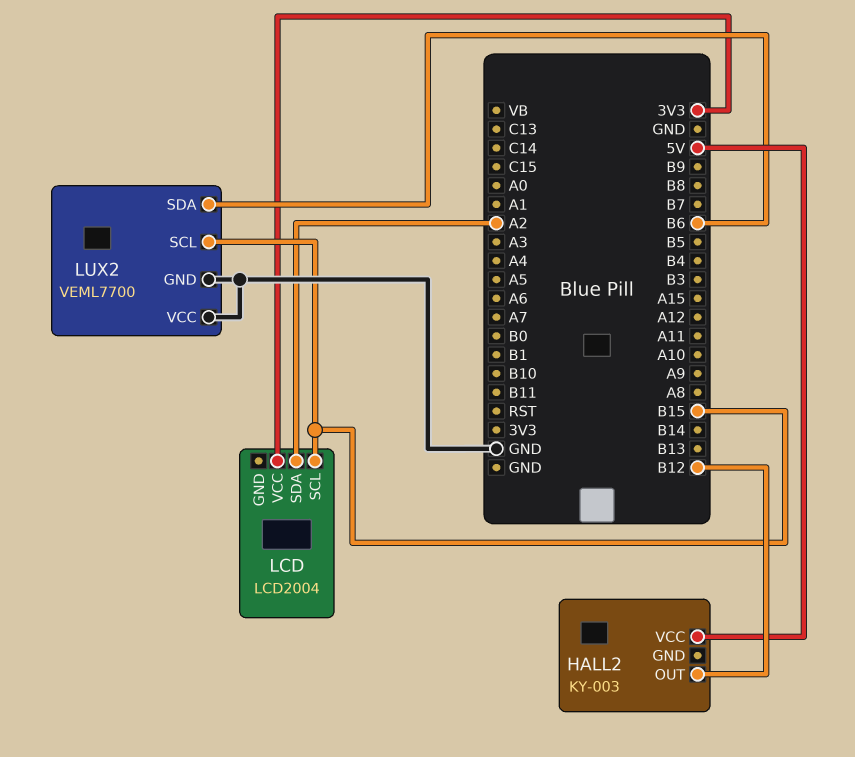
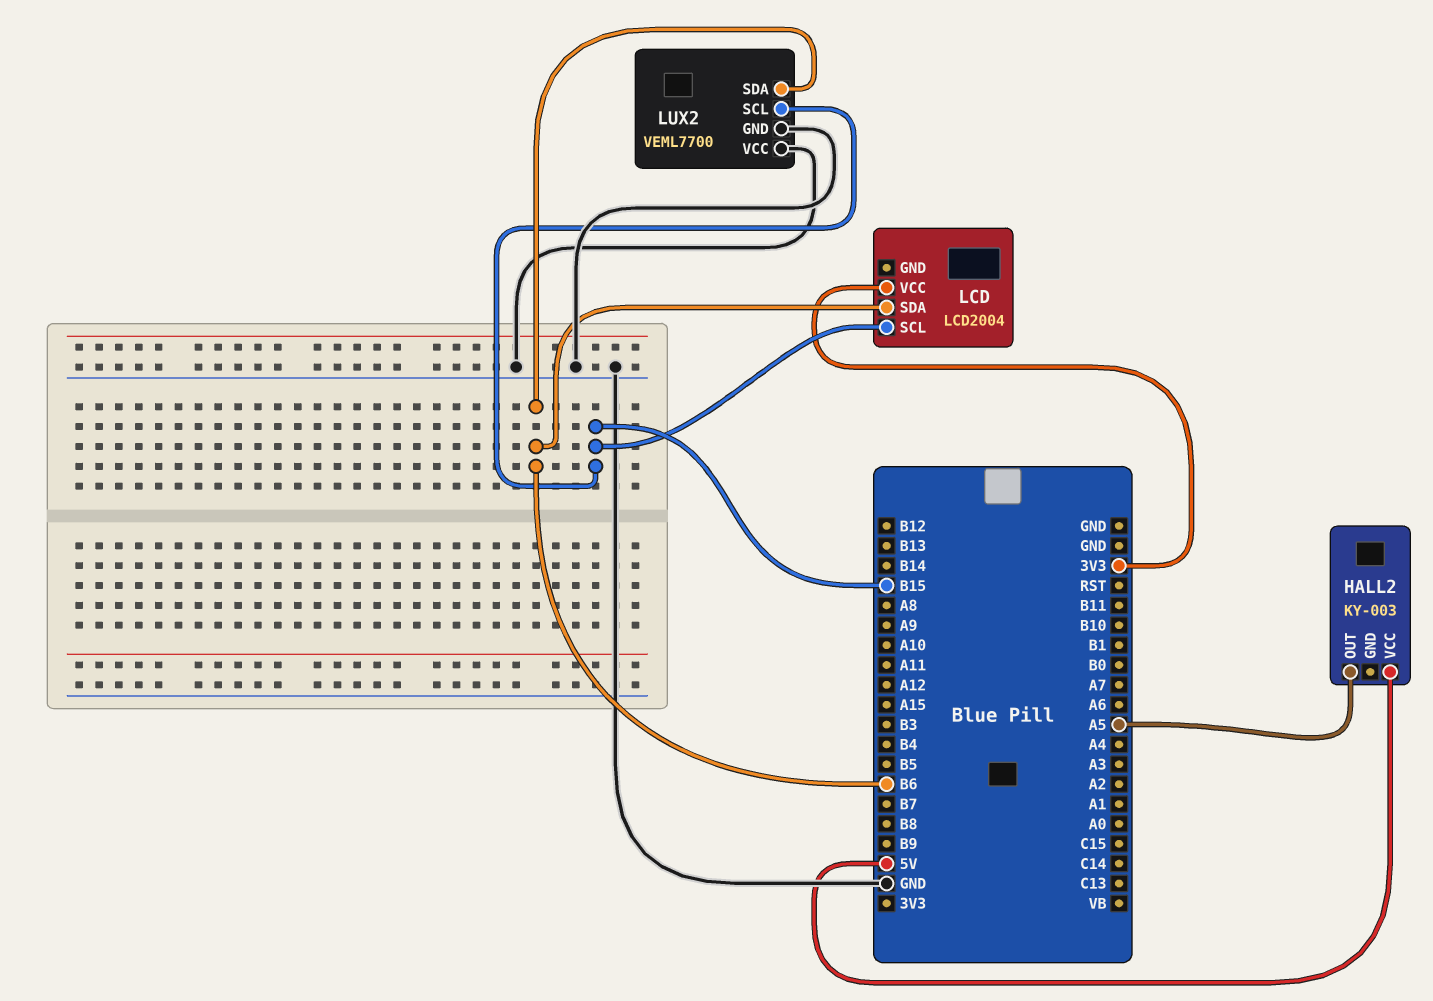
HALL2 pin OUT: B12 -> A5
LCD pin SDA: A2 -> B6

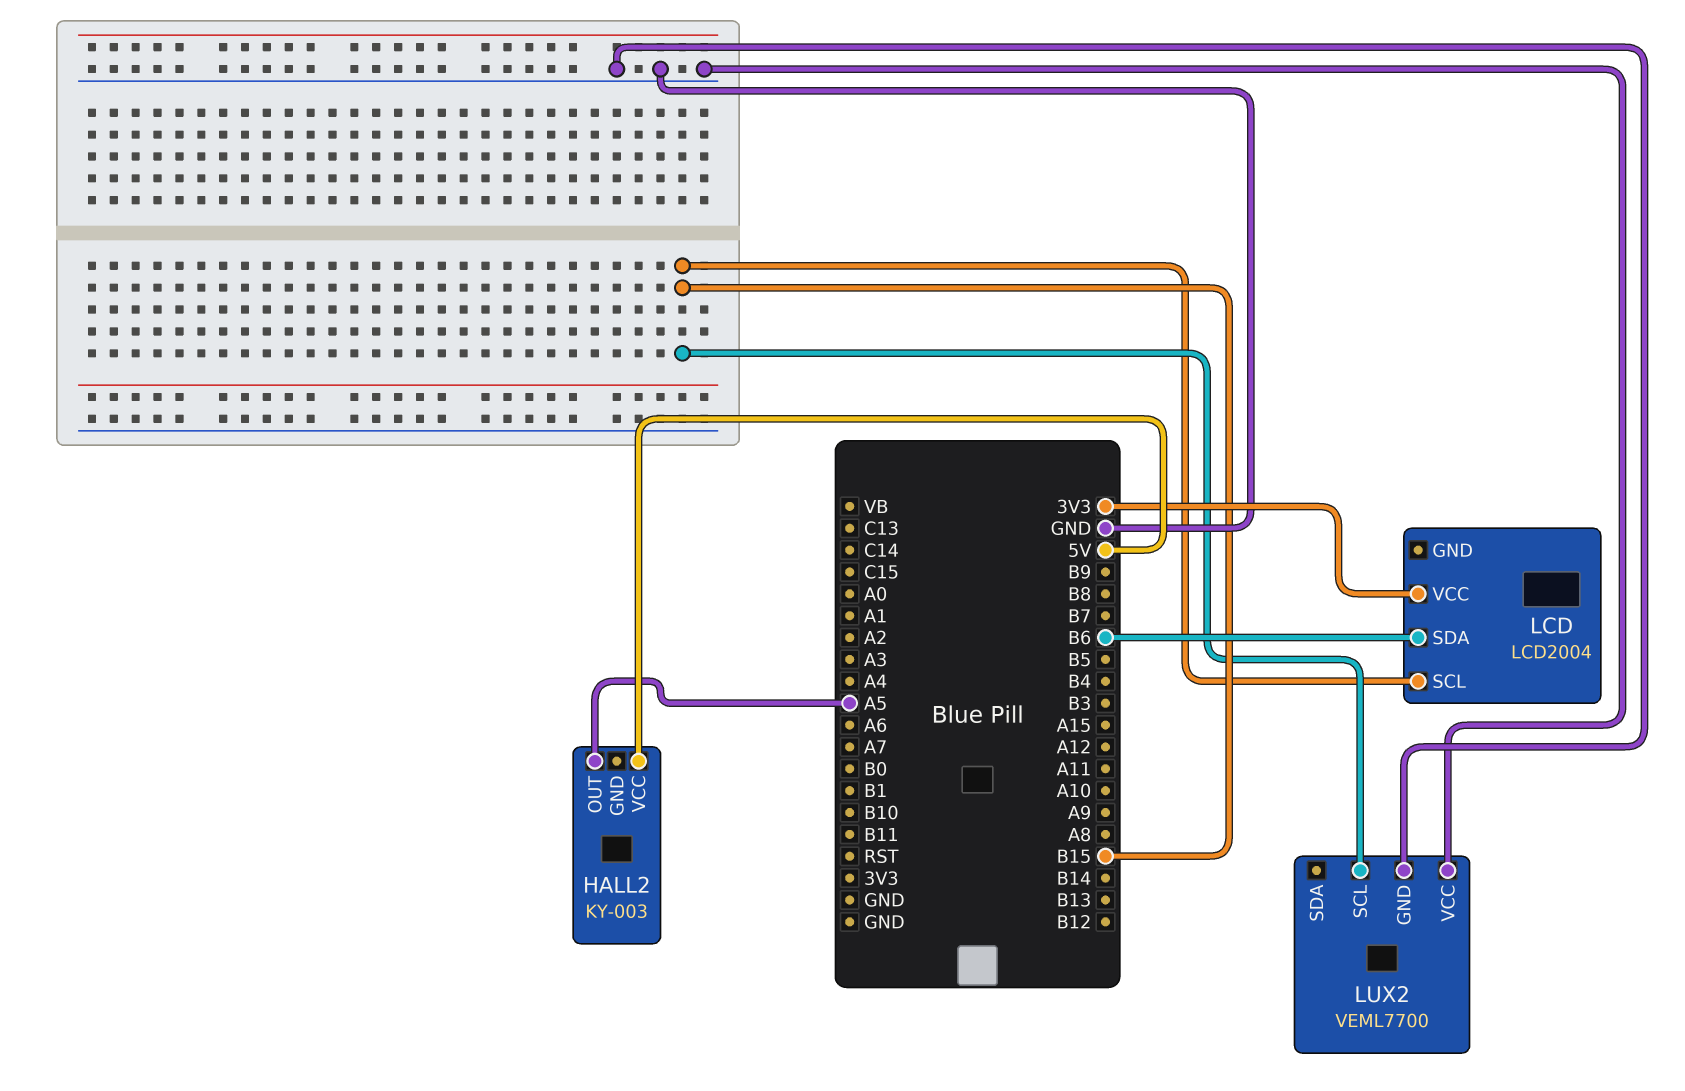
LUX2 pin SDA: B6 -> none

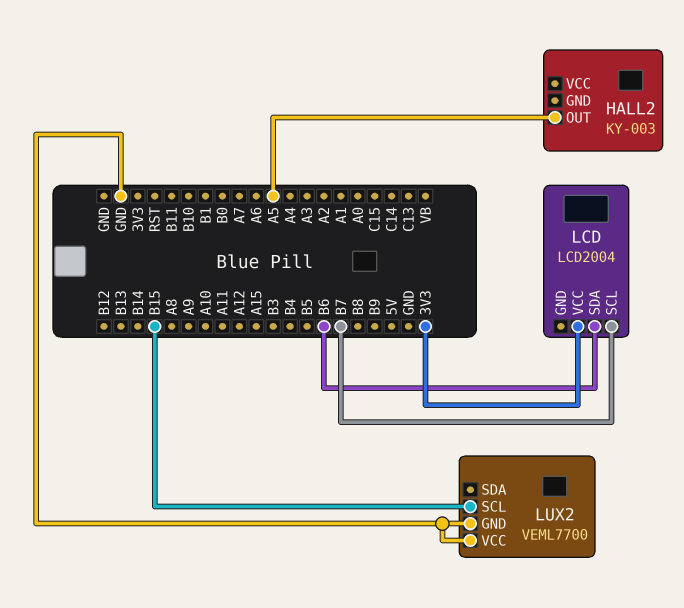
HALL2 pin VCC: 5V -> none
LCD pin SCL: B15 -> B7

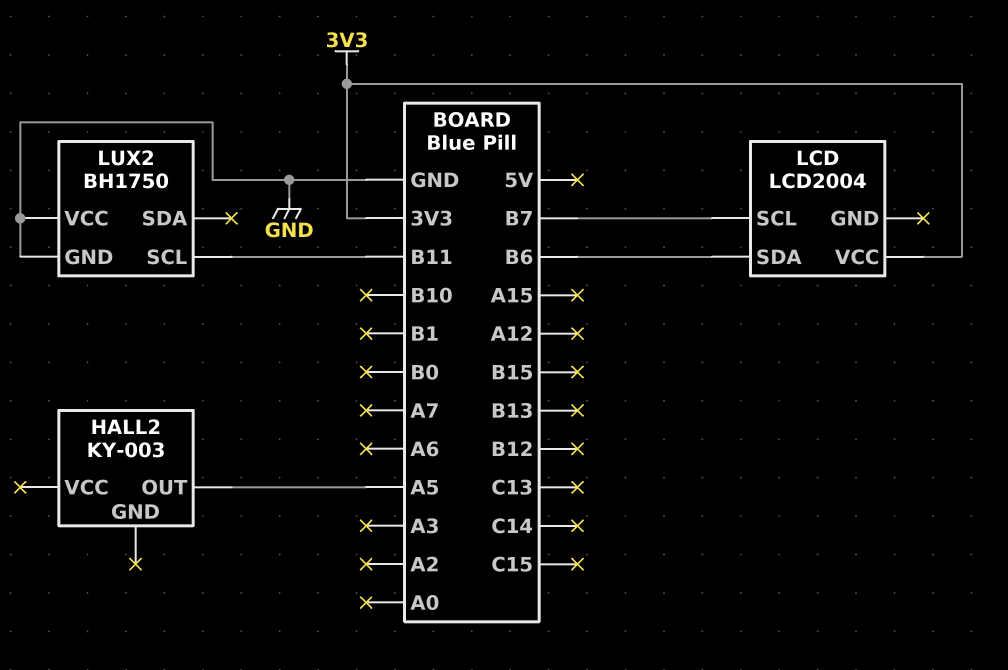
LUX2: VEML7700 -> BH1750
LUX2 pin SCL: B15 -> B11

